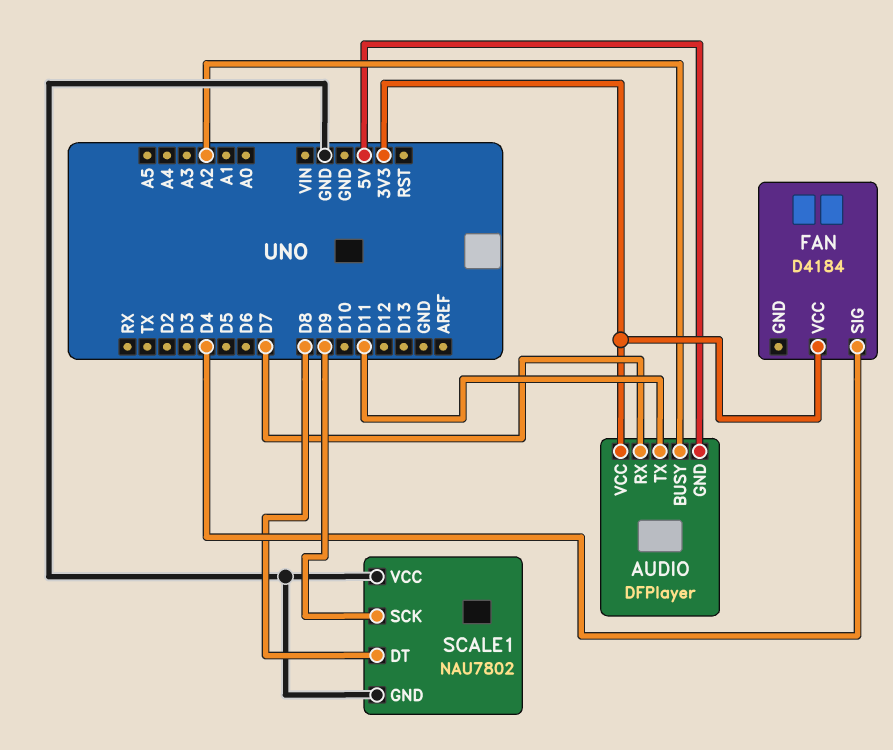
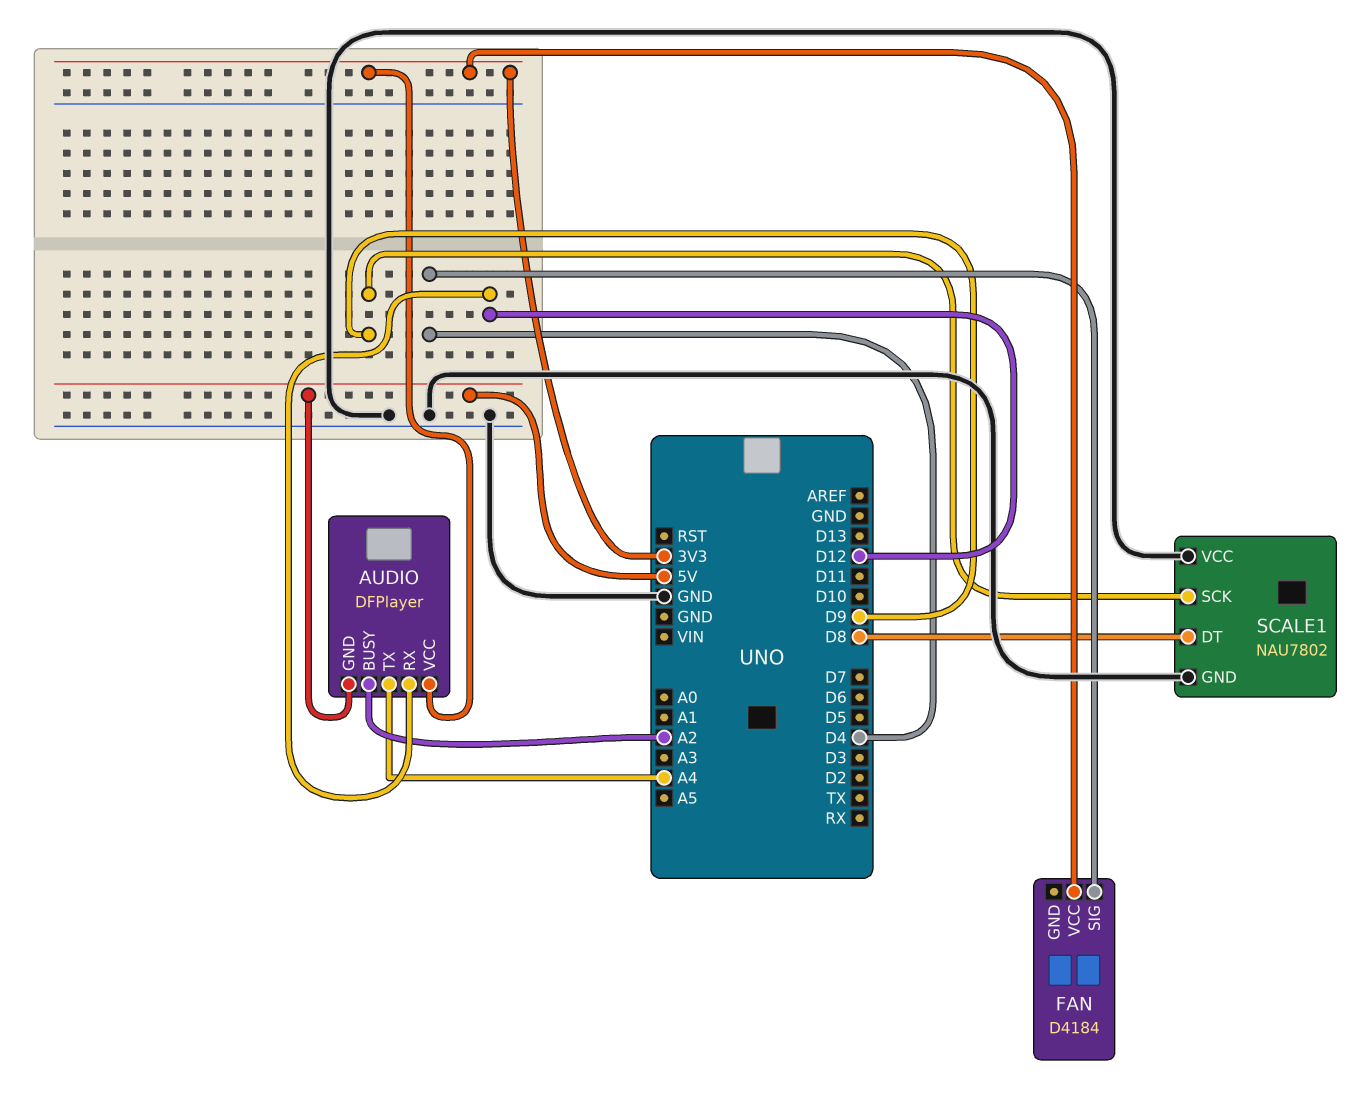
AUDIO pin RX: D7 -> D12
AUDIO pin TX: D11 -> A4

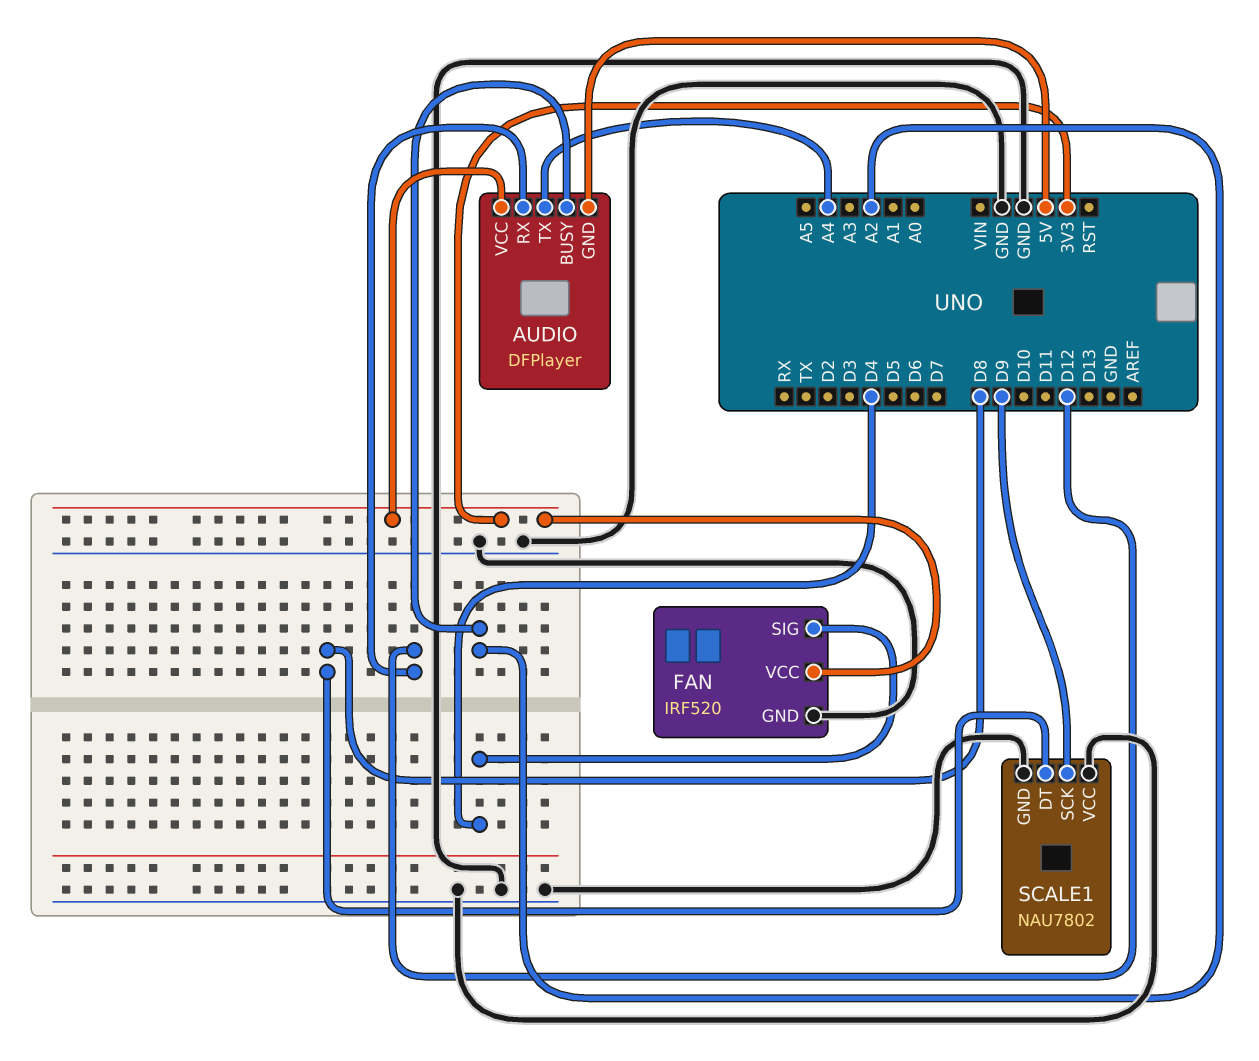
FAN: D4184 -> IRF520
FAN pin GND: none -> GND

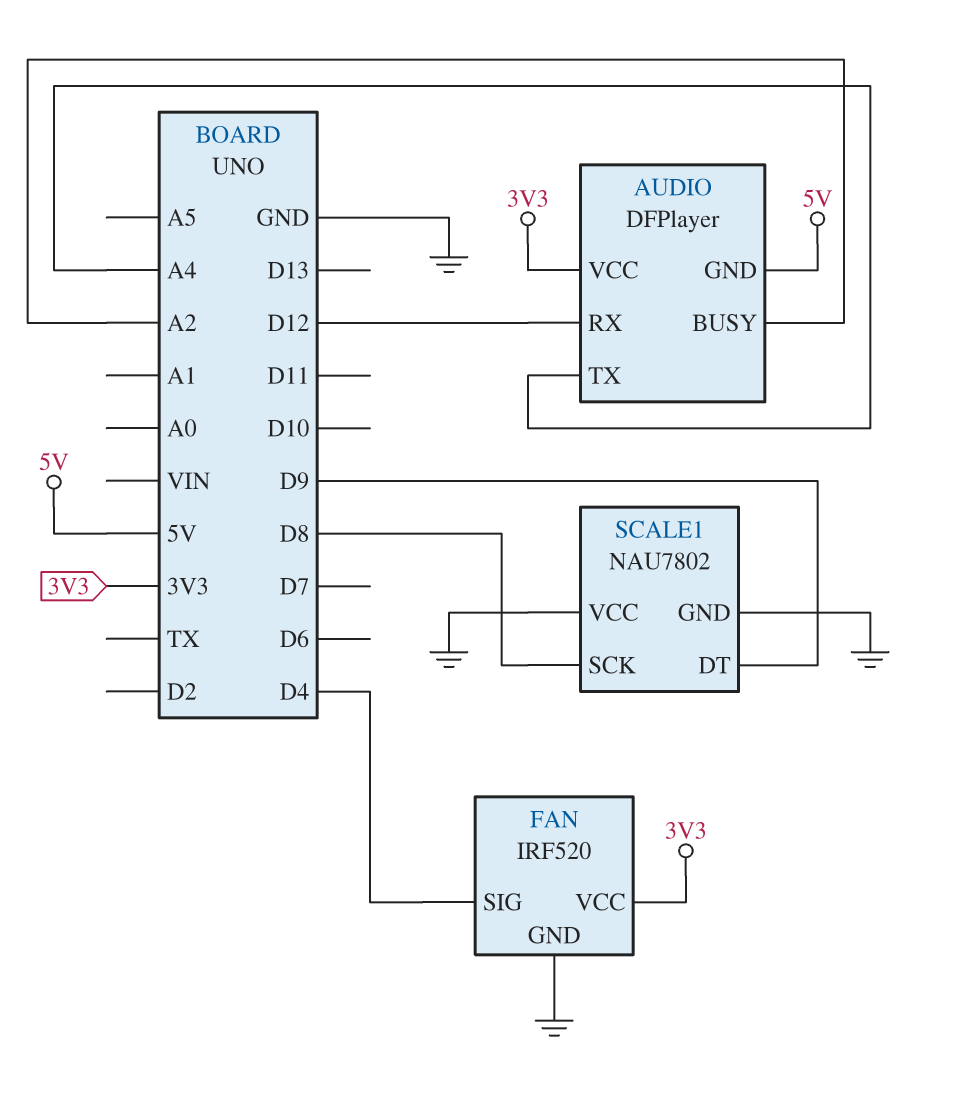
SCALE1 pin DT: D8 -> D9
SCALE1 pin SCK: D9 -> D8

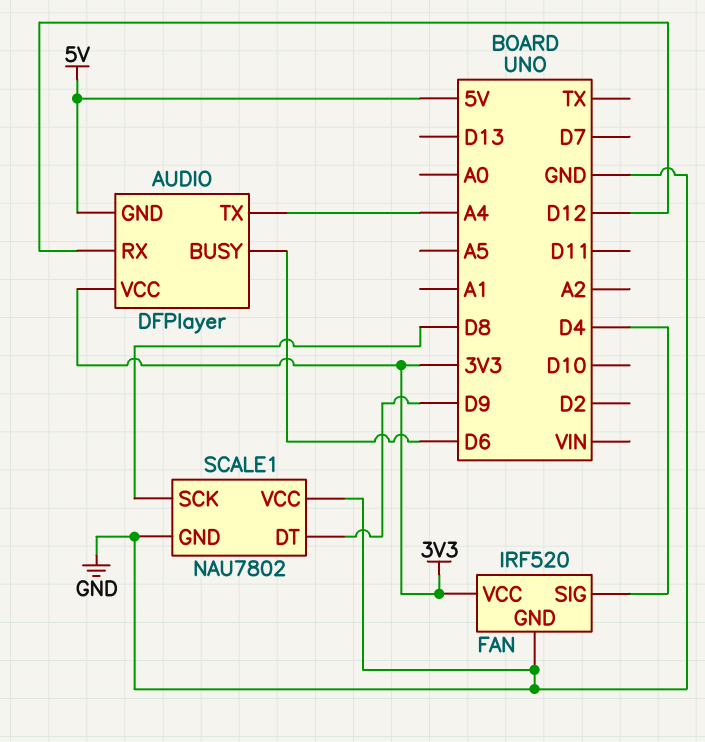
AUDIO pin BUSY: A2 -> D6

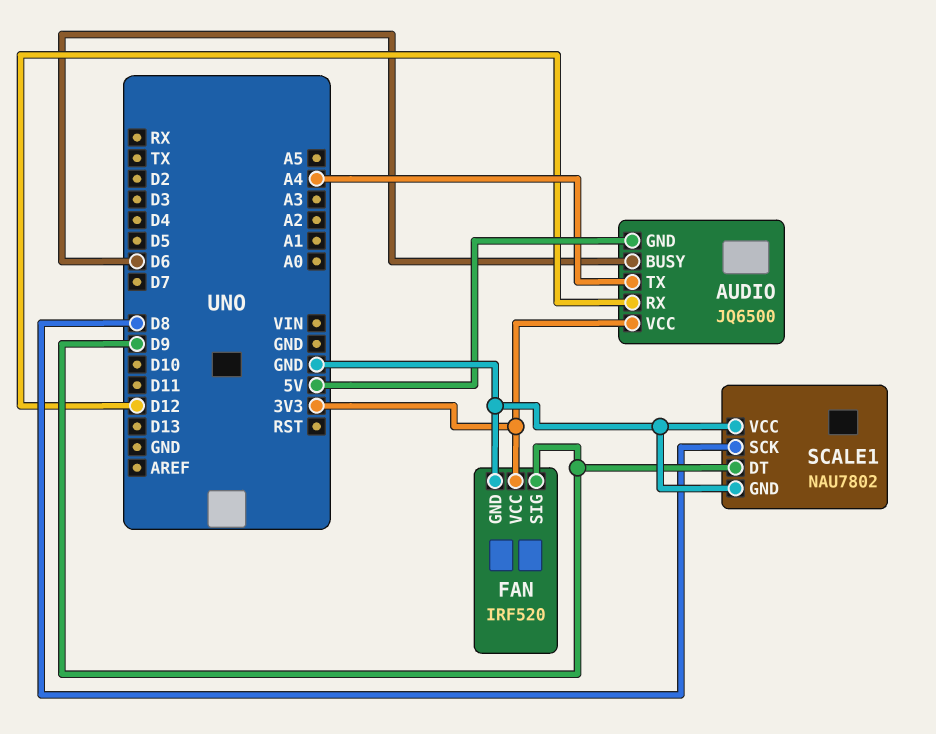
AUDIO: DFPlayer -> JQ6500
FAN pin SIG: D4 -> D9

